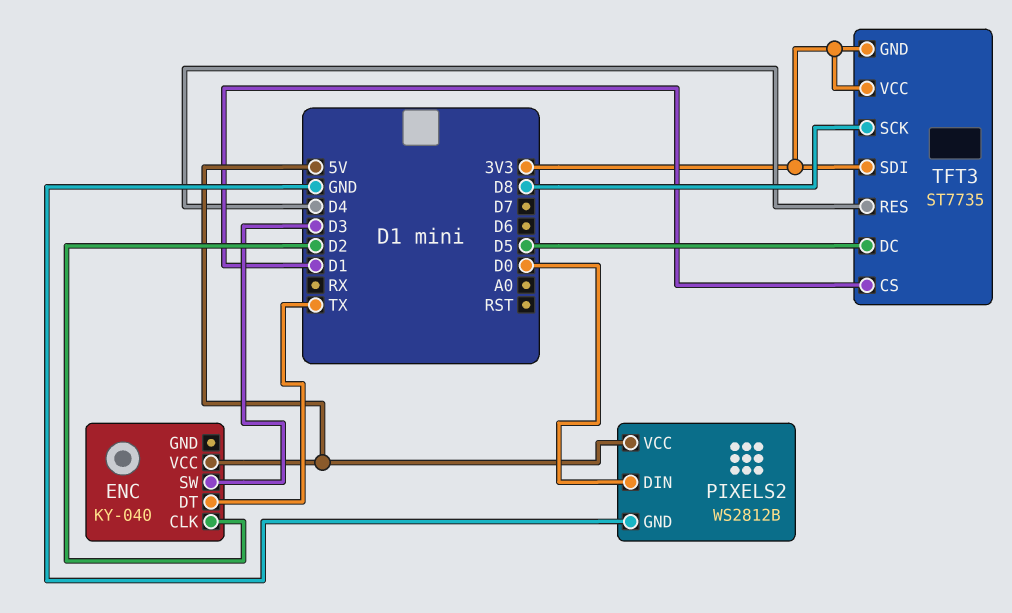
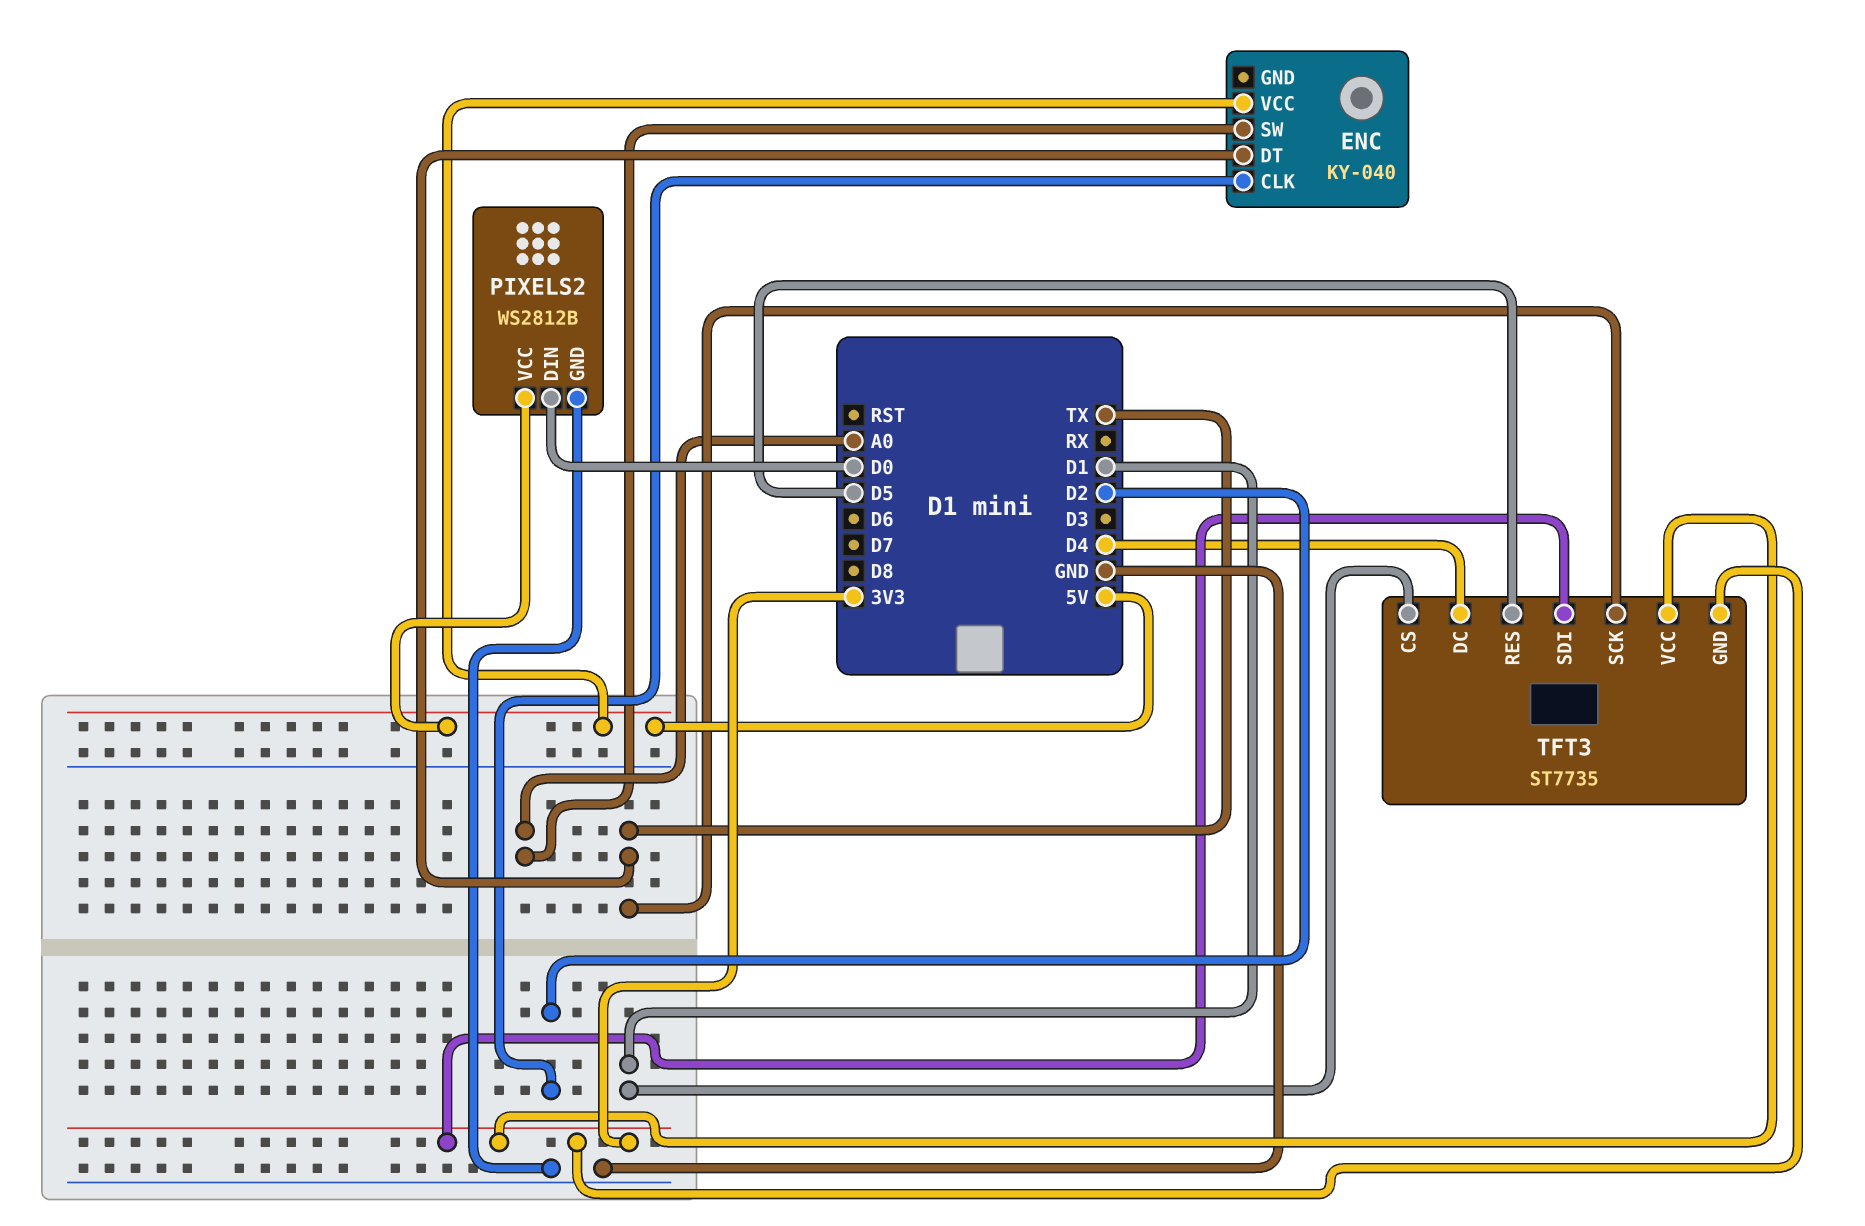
ENC pin SW: D3 -> A0
TFT3 pin DC: D5 -> D4
TFT3 pin RES: D4 -> D5
TFT3 pin SCK: D8 -> TX

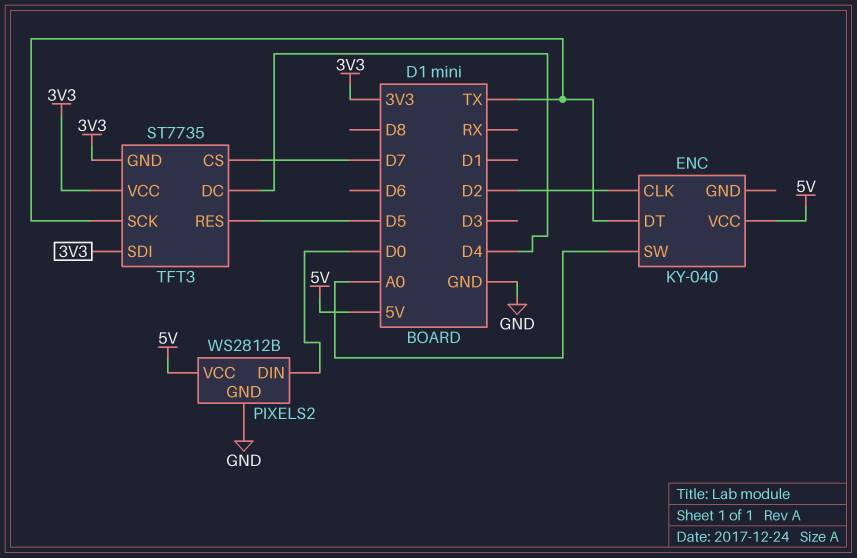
TFT3 pin CS: D1 -> D7

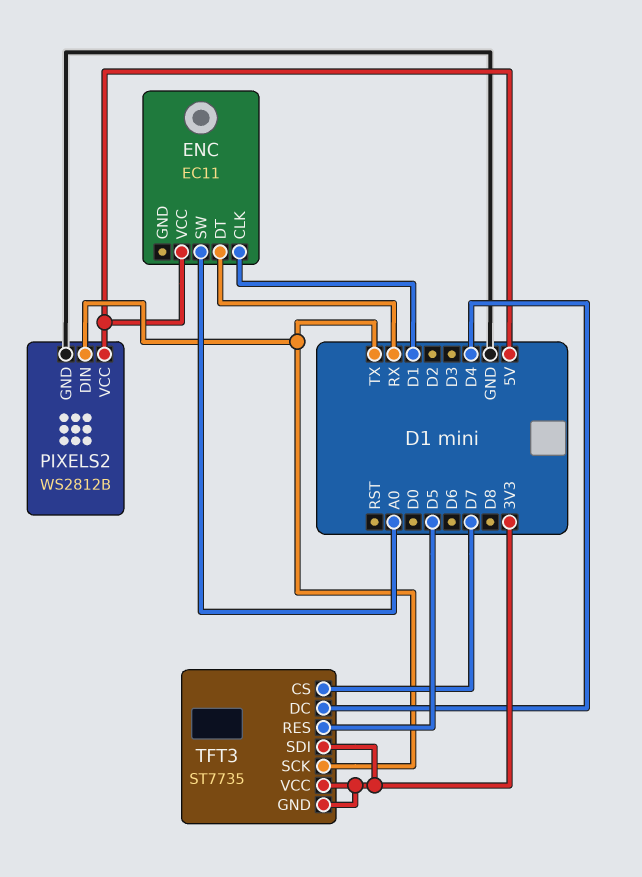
ENC: KY-040 -> EC11
ENC pin CLK: D2 -> D1
ENC pin DT: TX -> RX
PIXELS2 pin DIN: D0 -> TX

